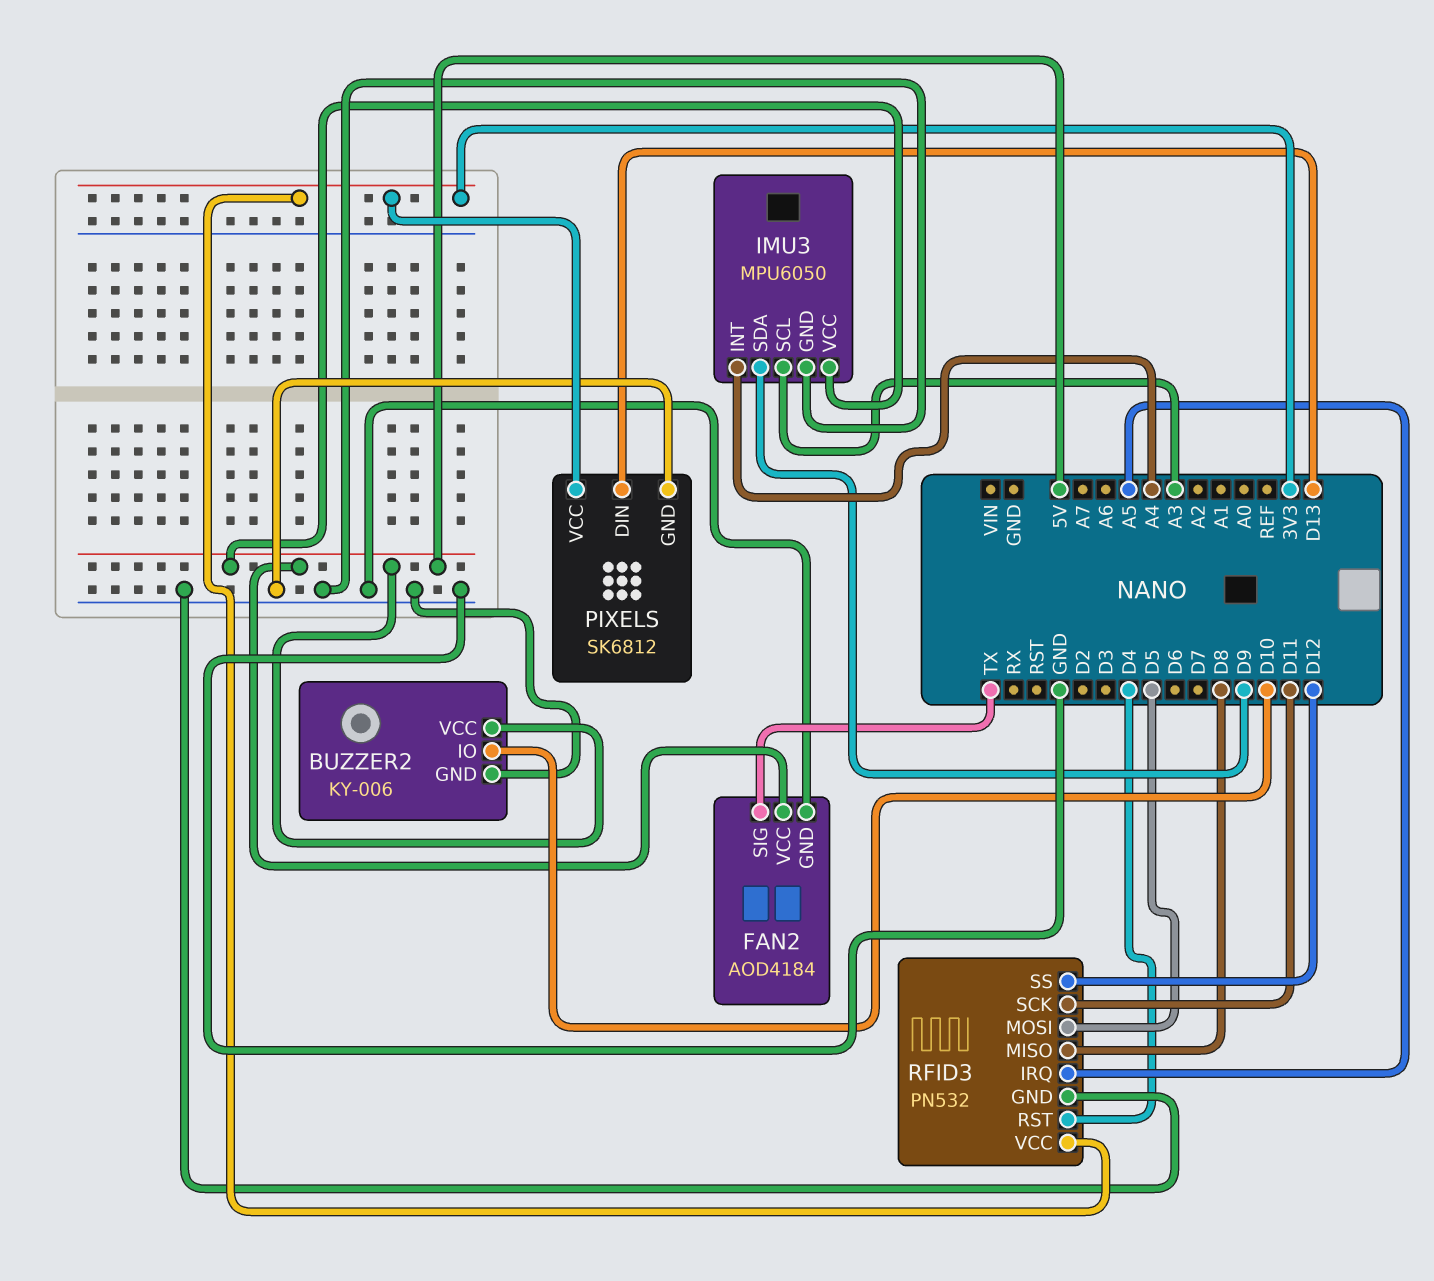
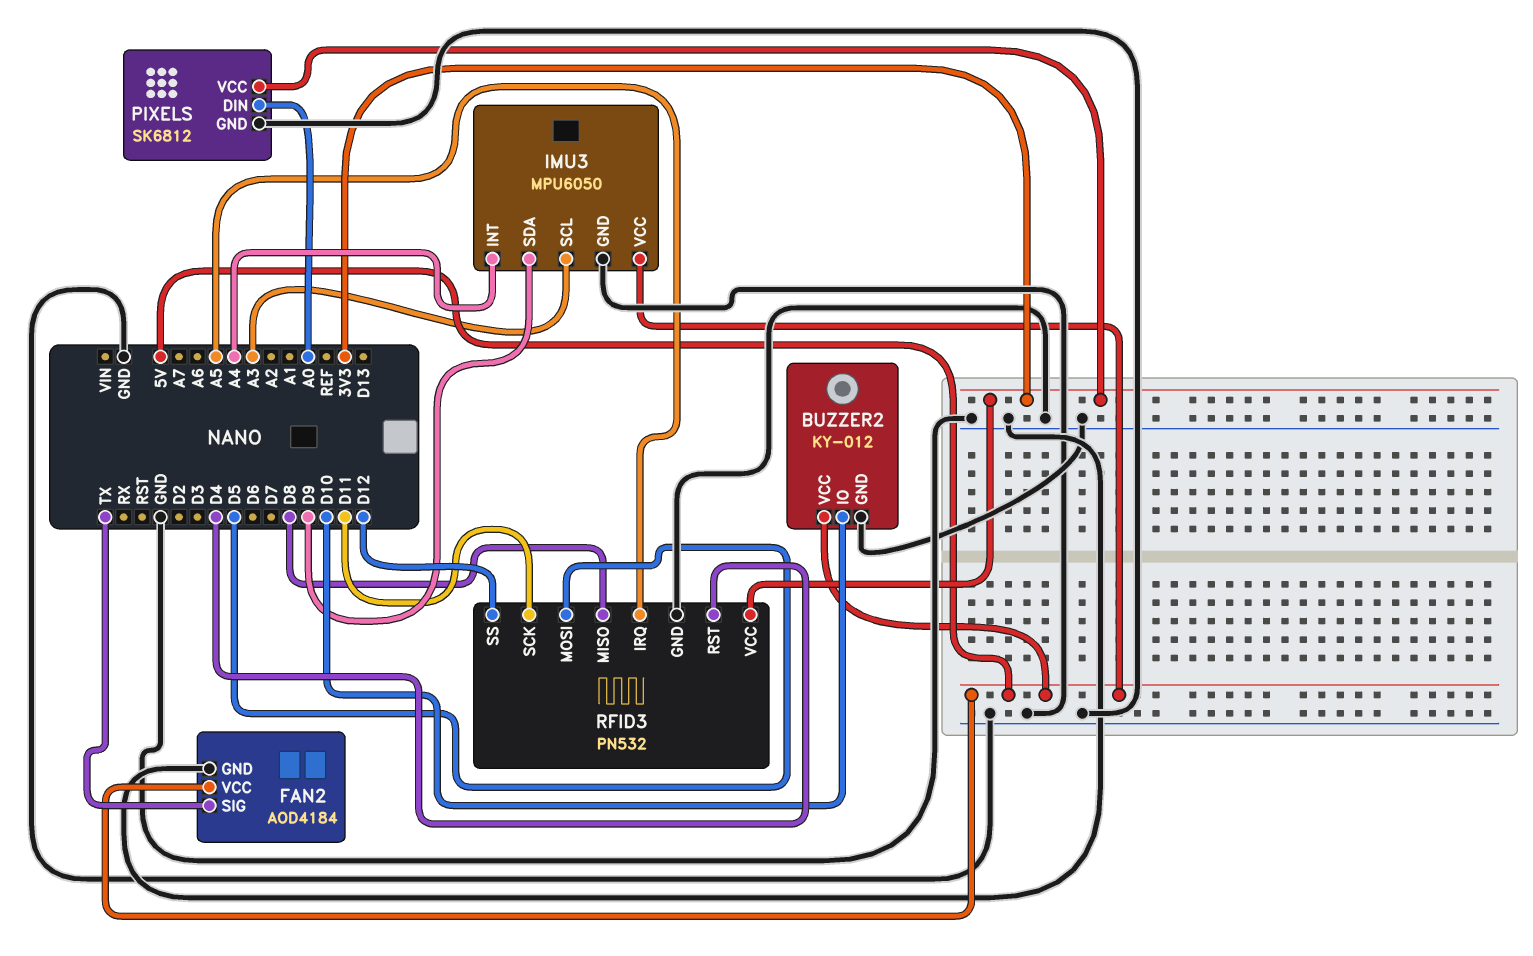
BUZZER2: KY-006 -> KY-012
PIXELS pin DIN: D13 -> A0

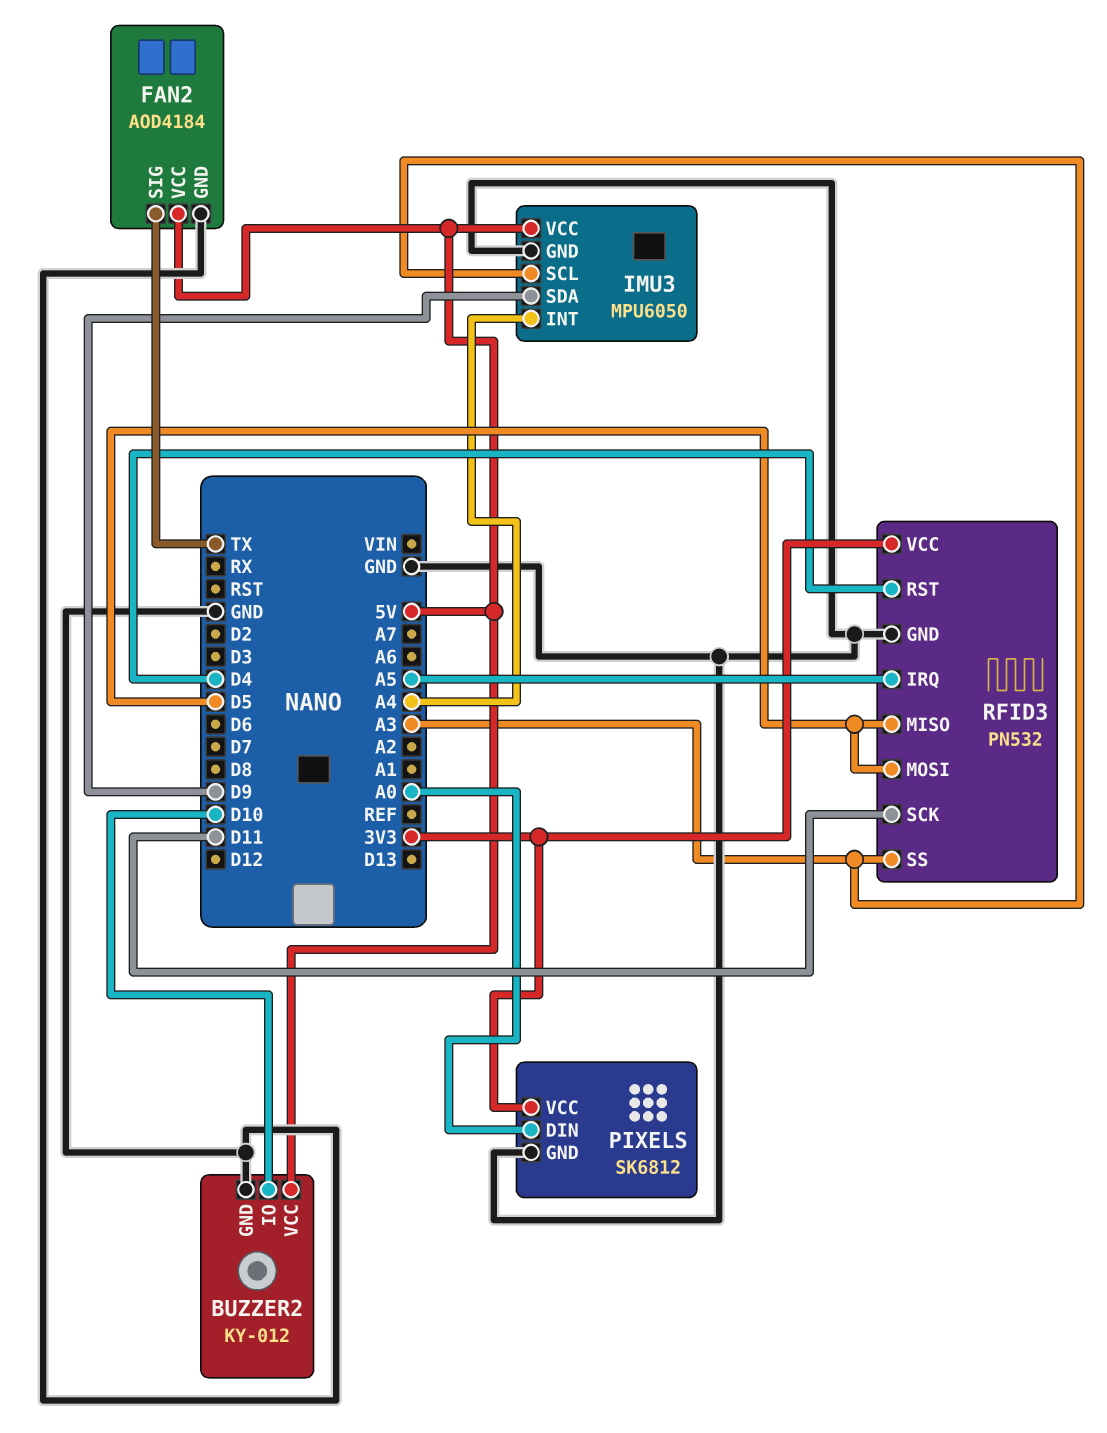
RFID3 pin MISO: D8 -> D5
RFID3 pin SS: D12 -> A3

